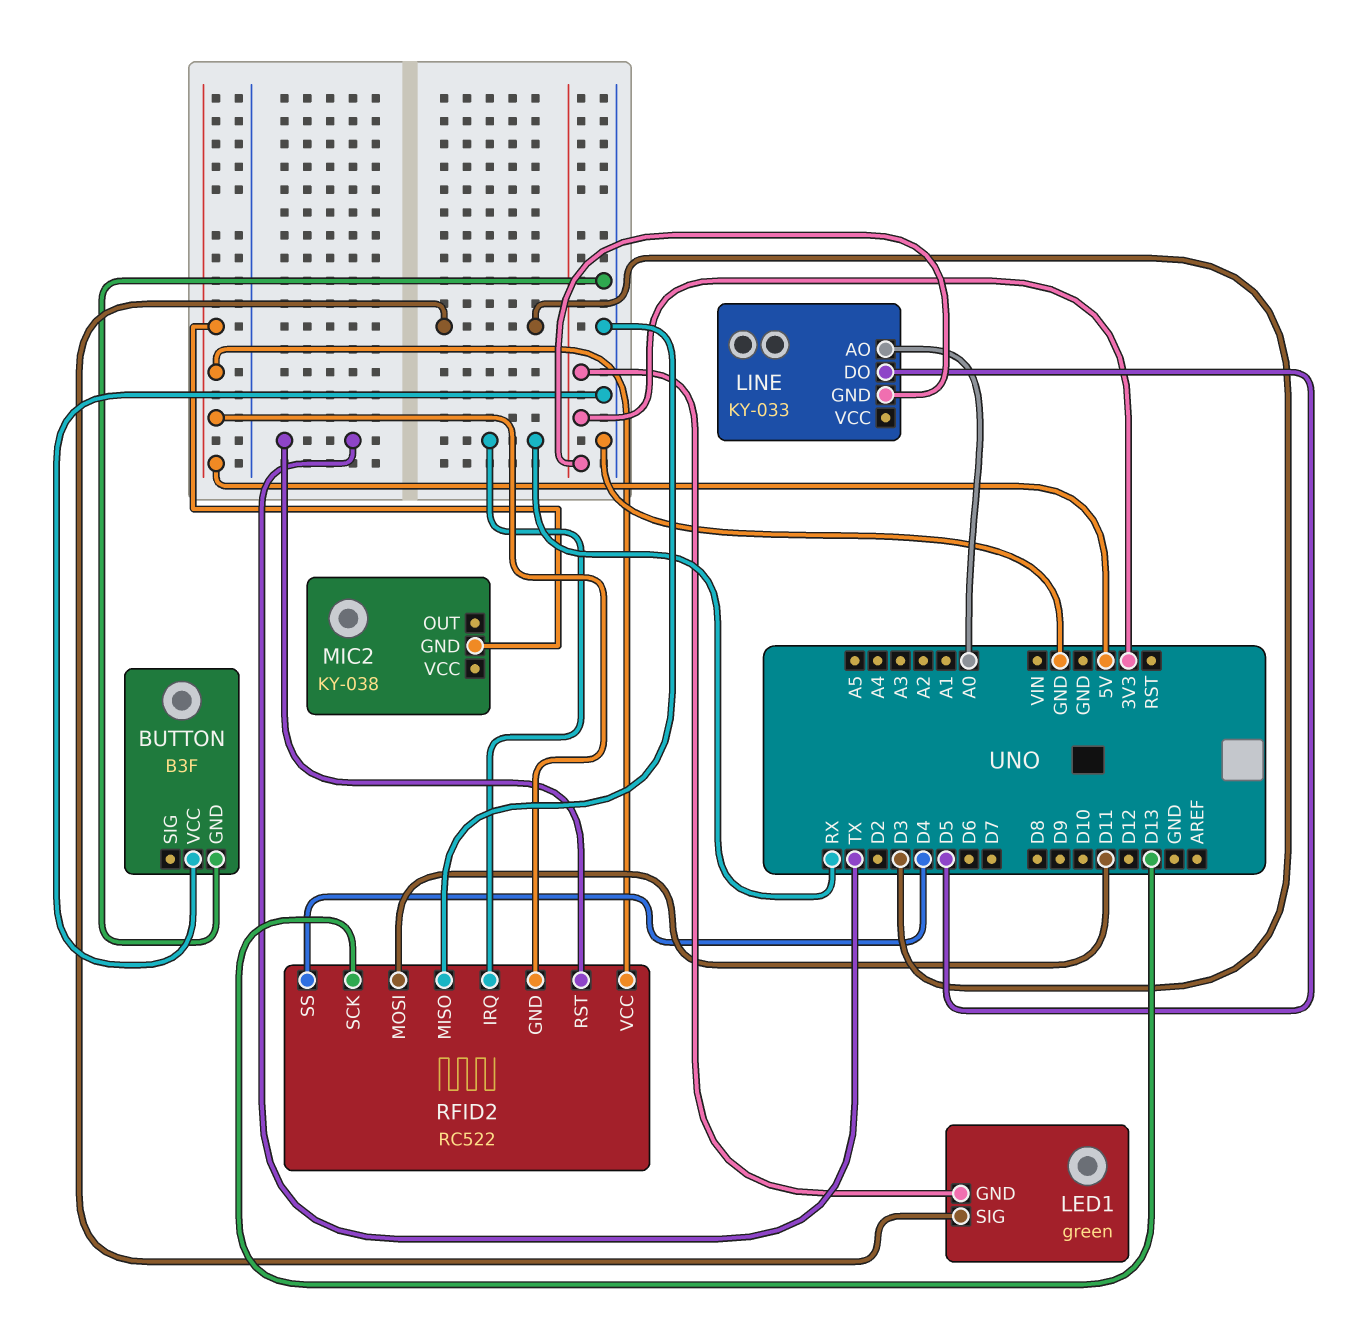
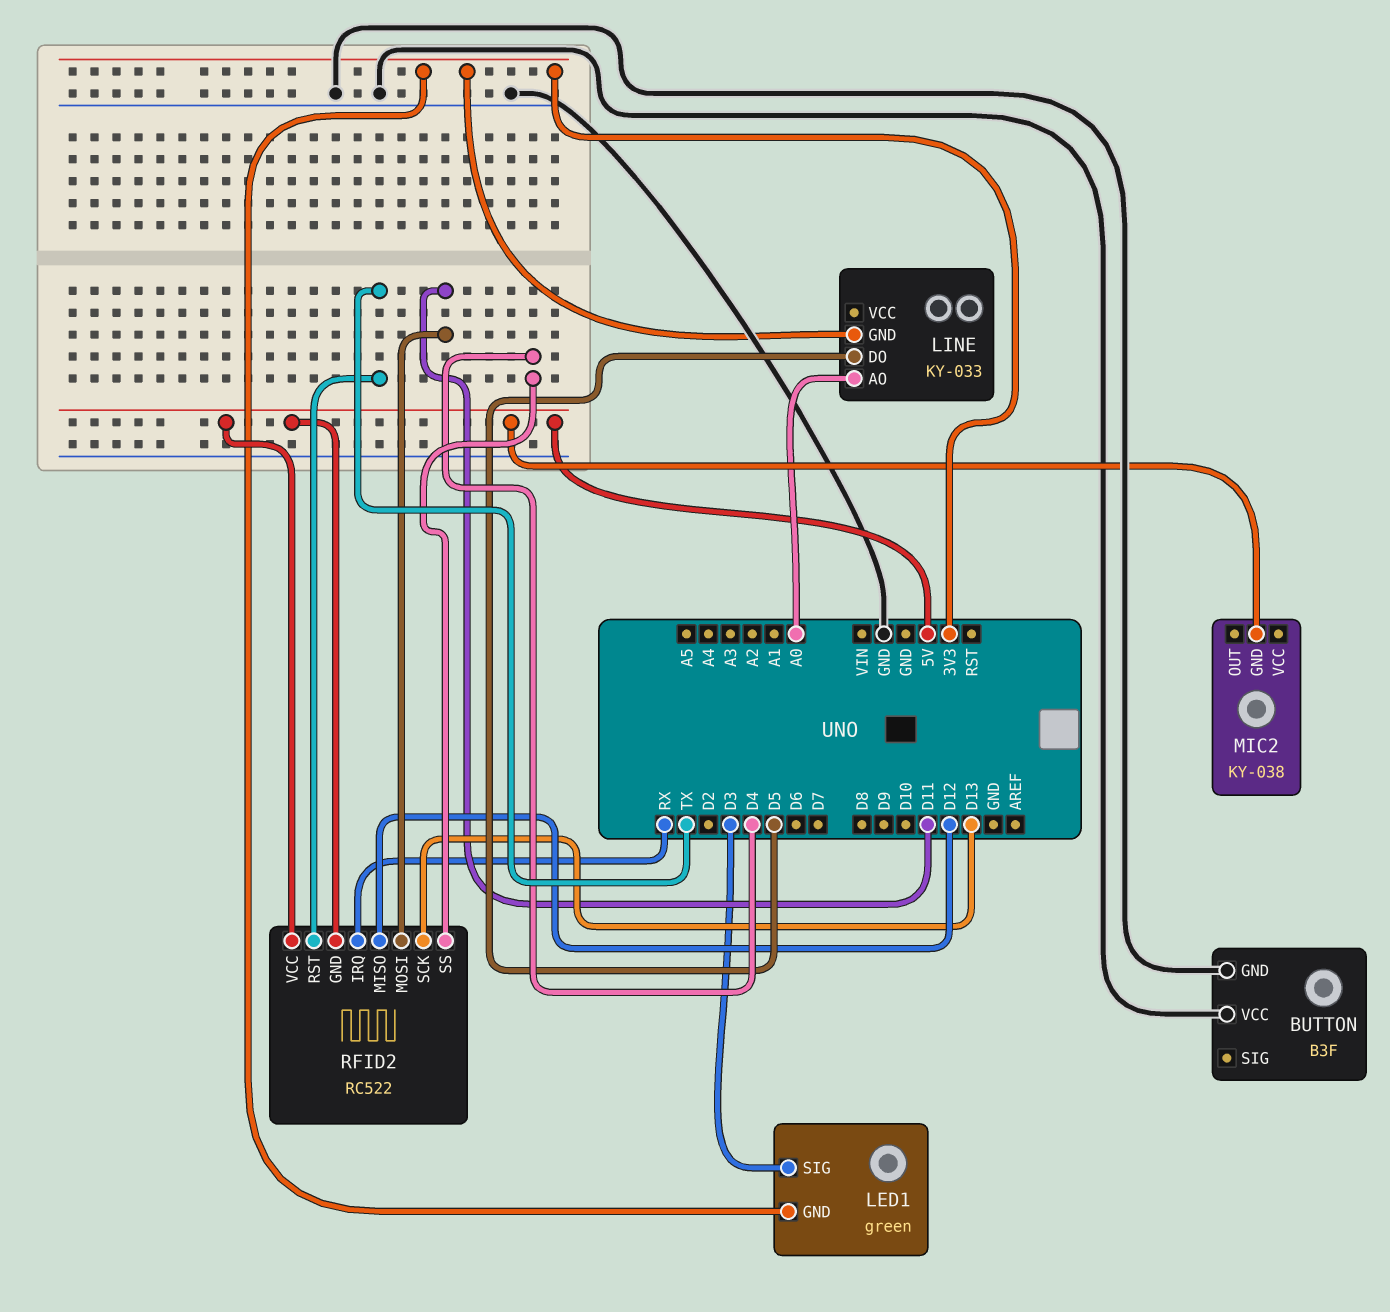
RFID2 pin MISO: GND -> D12

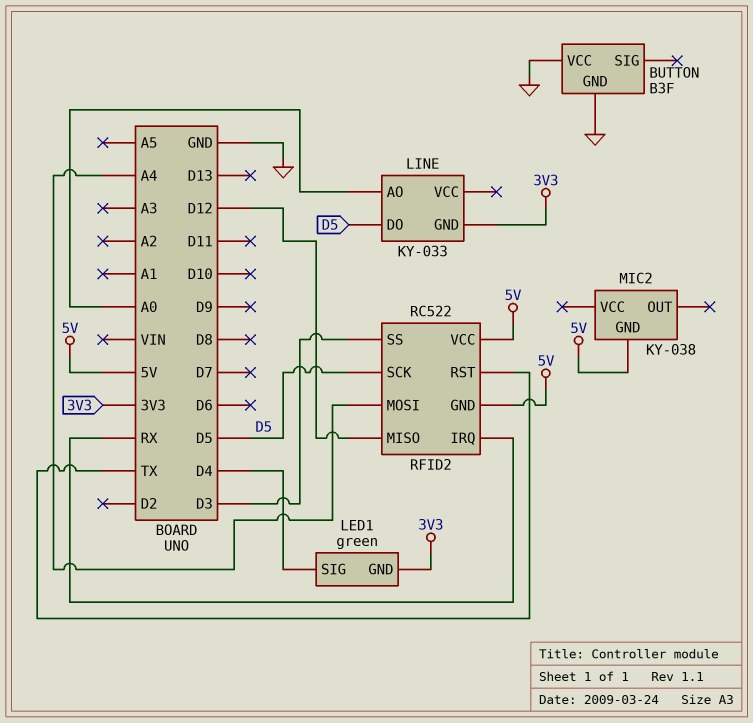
LED1 pin SIG: D3 -> D4
RFID2 pin MOSI: D11 -> A4
RFID2 pin SCK: D13 -> D5
RFID2 pin SS: D4 -> D3

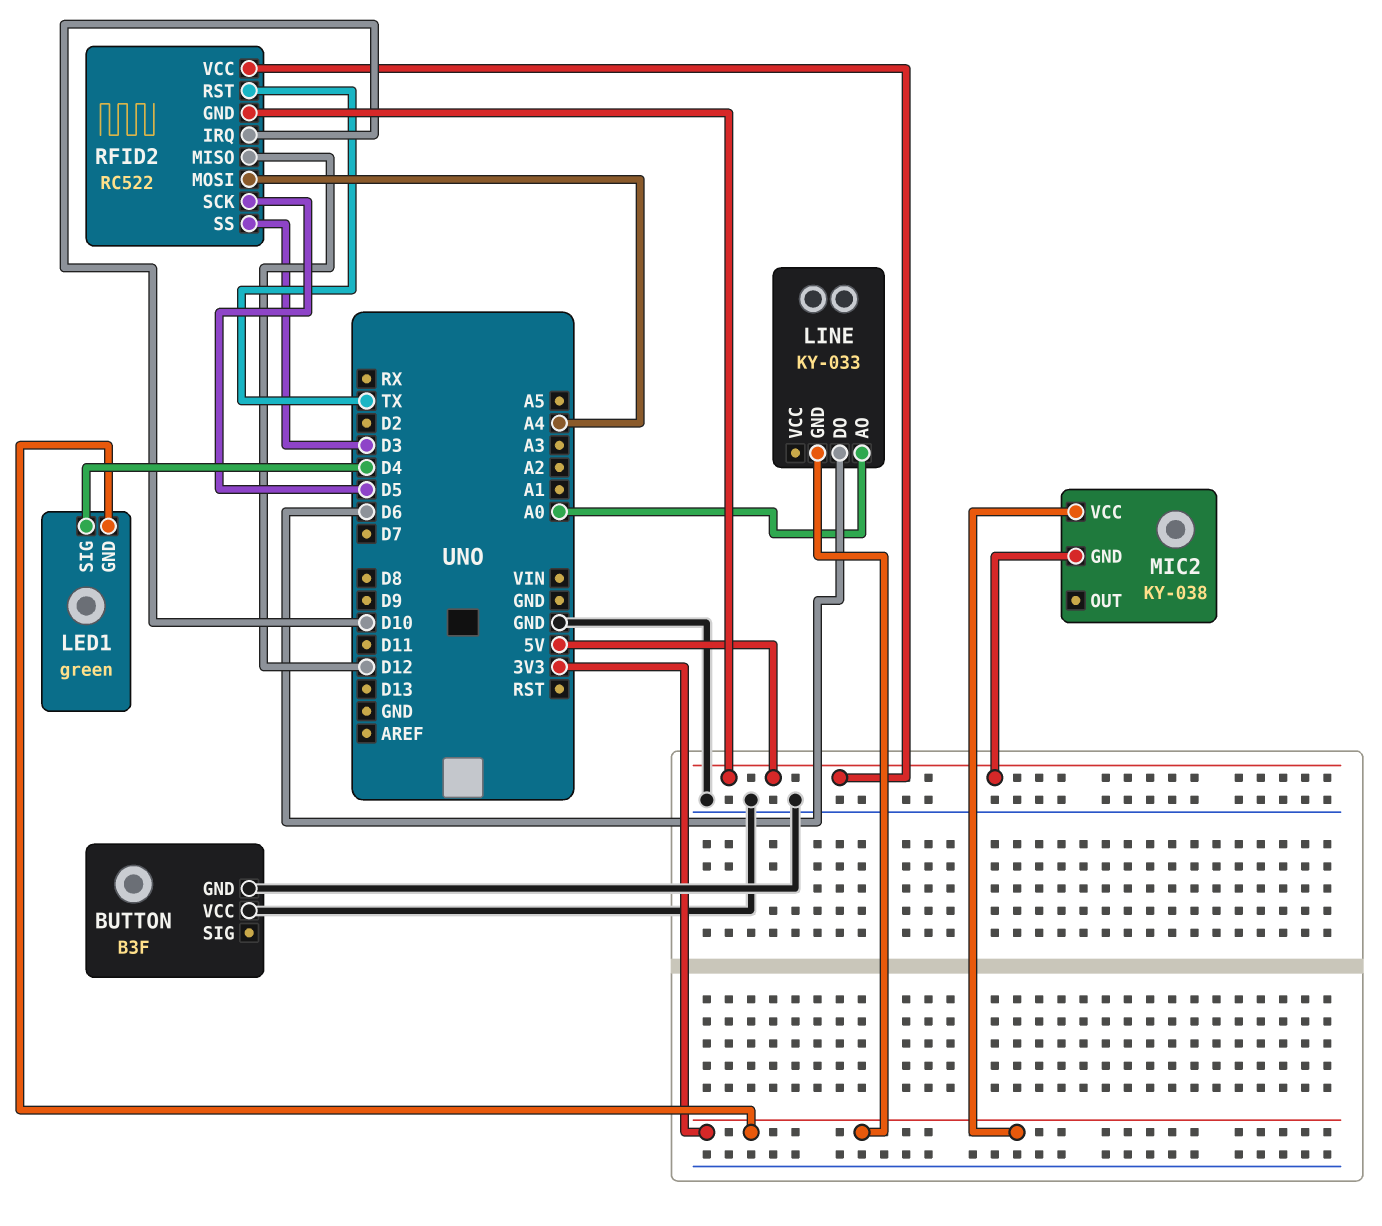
LINE pin DO: D5 -> D6
MIC2 pin VCC: none -> 3V3
RFID2 pin IRQ: RX -> D10

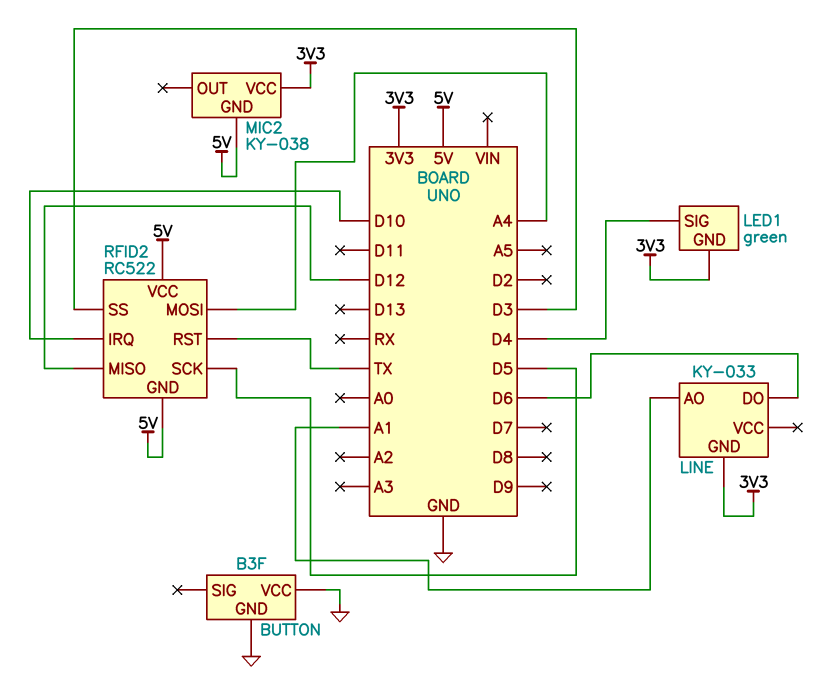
LINE pin AO: A0 -> A1

